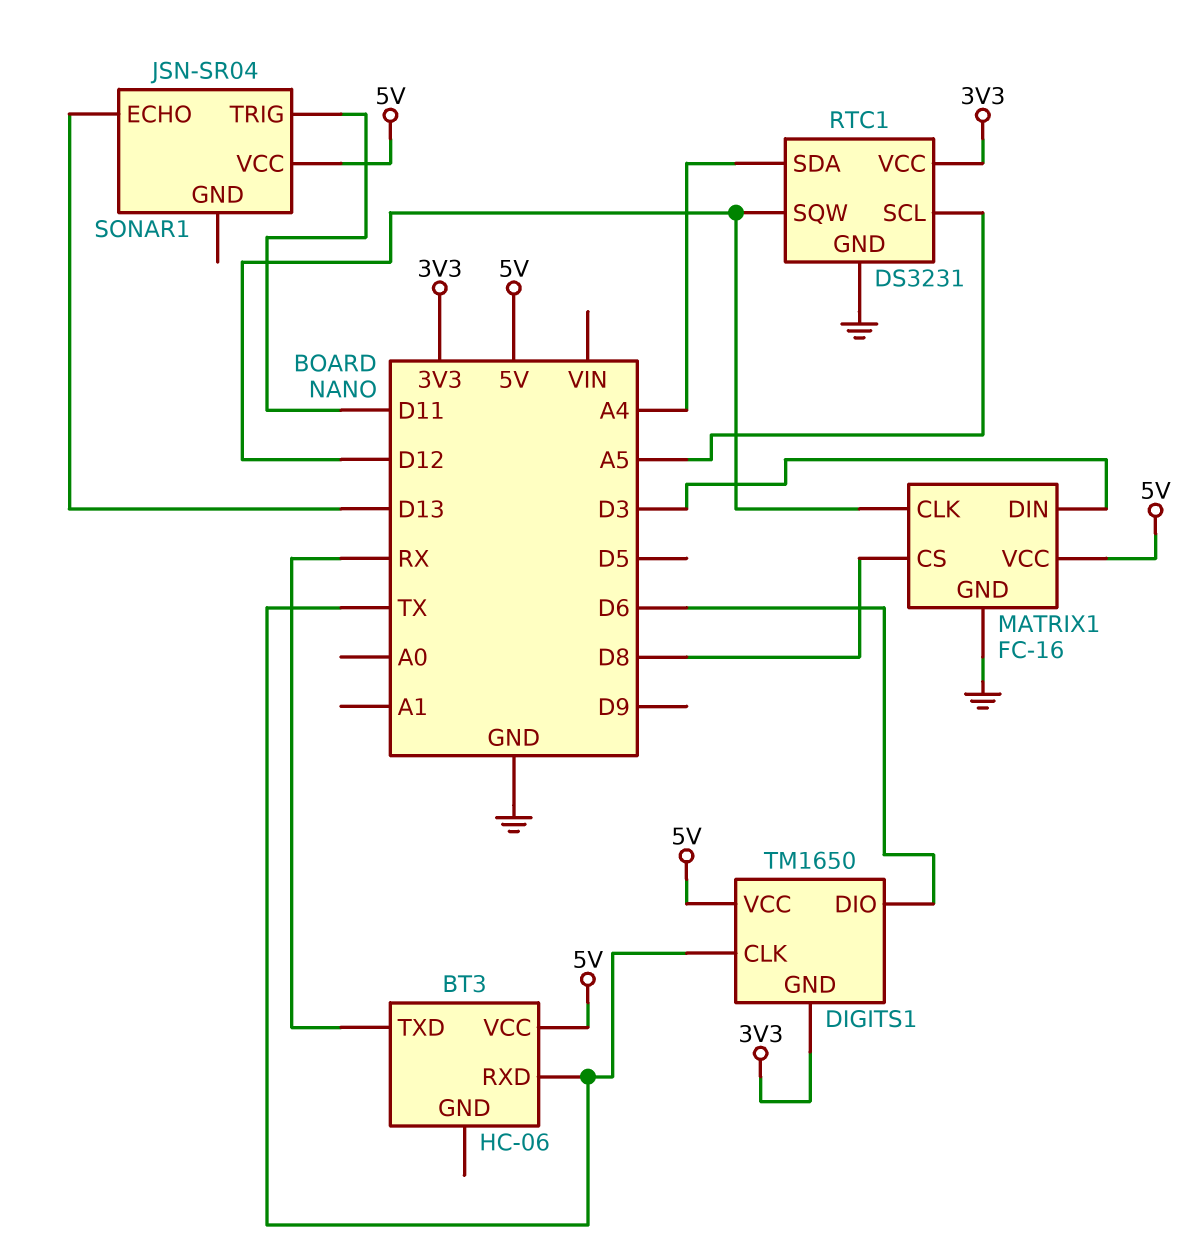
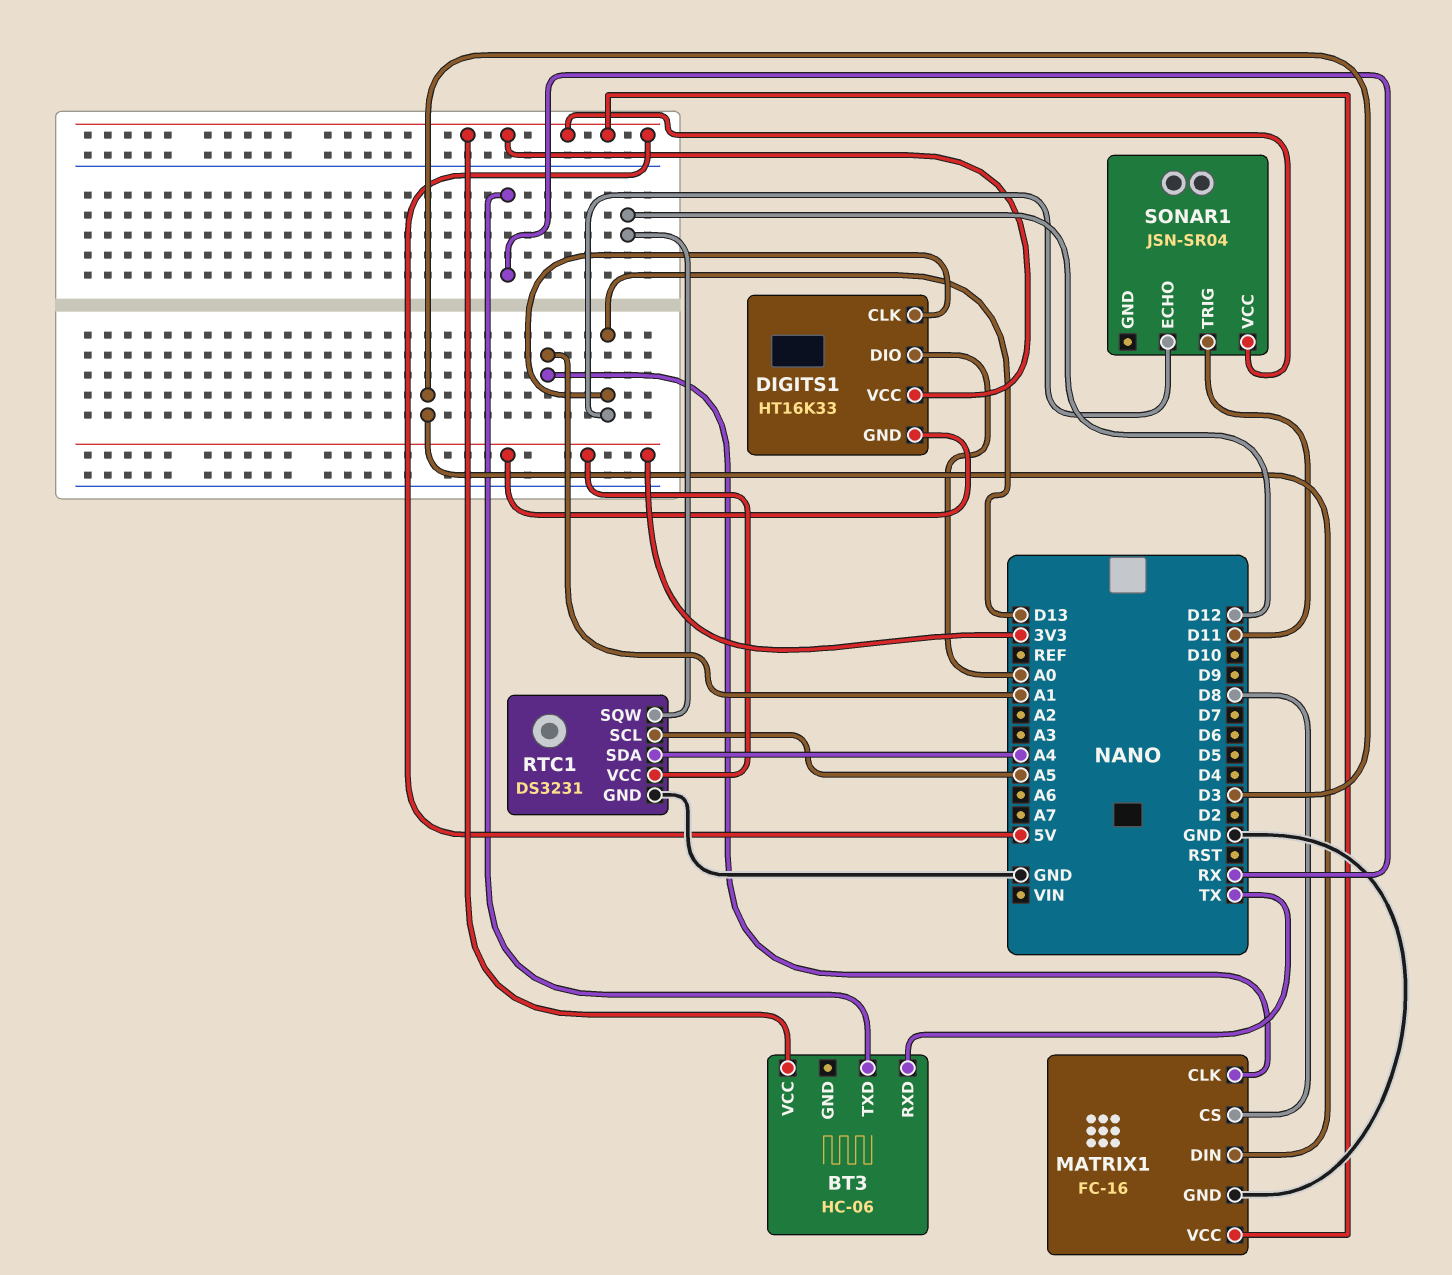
DIGITS1: TM1650 -> HT16K33
DIGITS1 pin CLK: TX -> D13
DIGITS1 pin DIO: D6 -> A0
MATRIX1 pin CLK: D12 -> A1

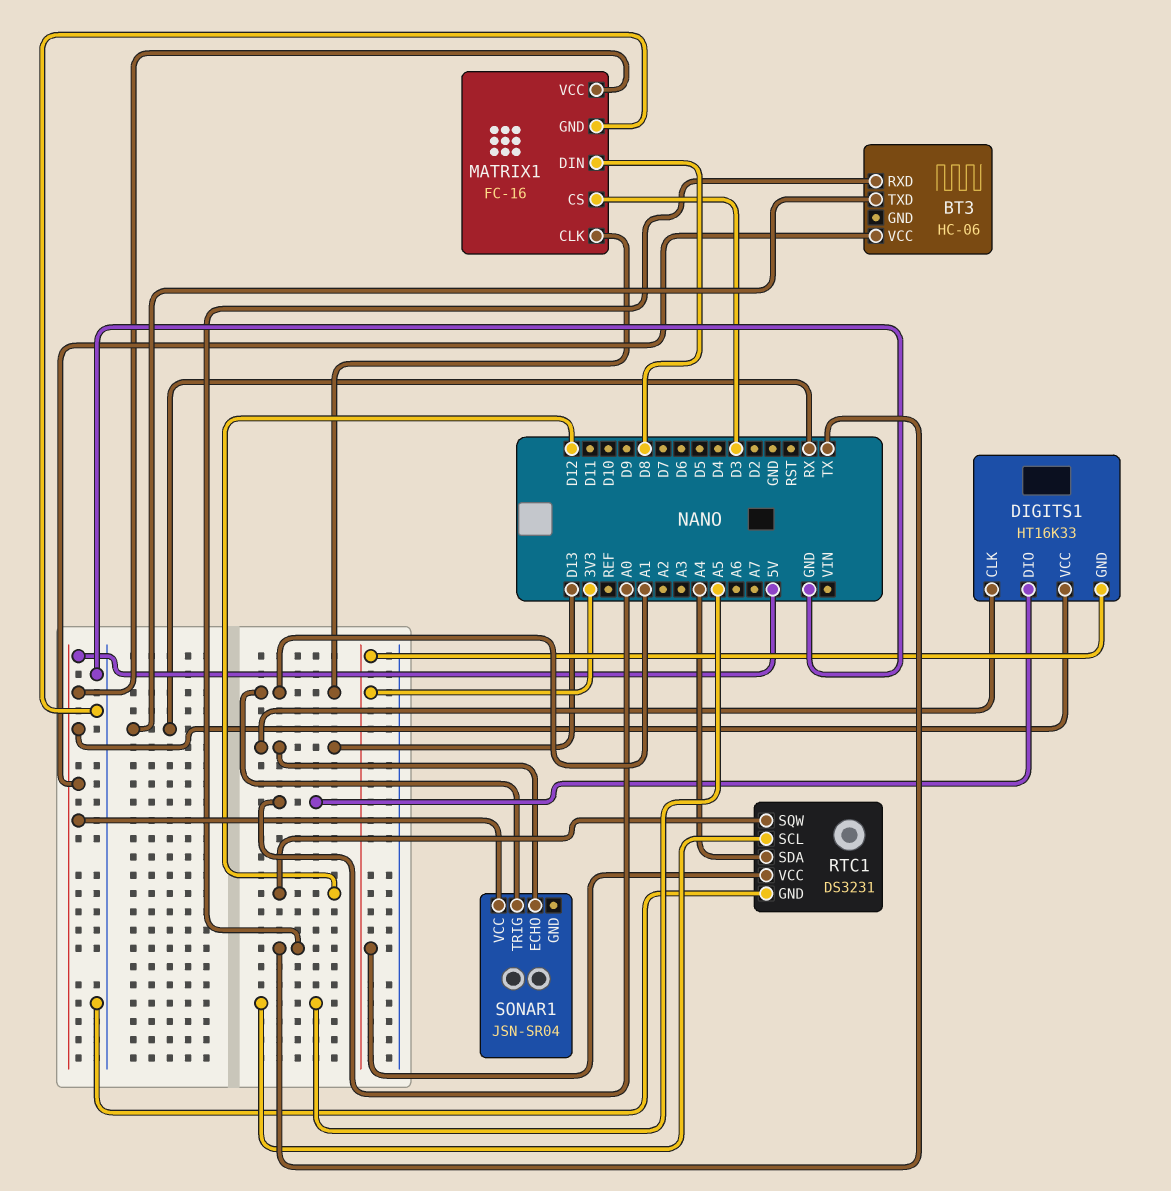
MATRIX1 pin CS: D8 -> D3
MATRIX1 pin DIN: D3 -> D8
SONAR1 pin TRIG: D11 -> A1

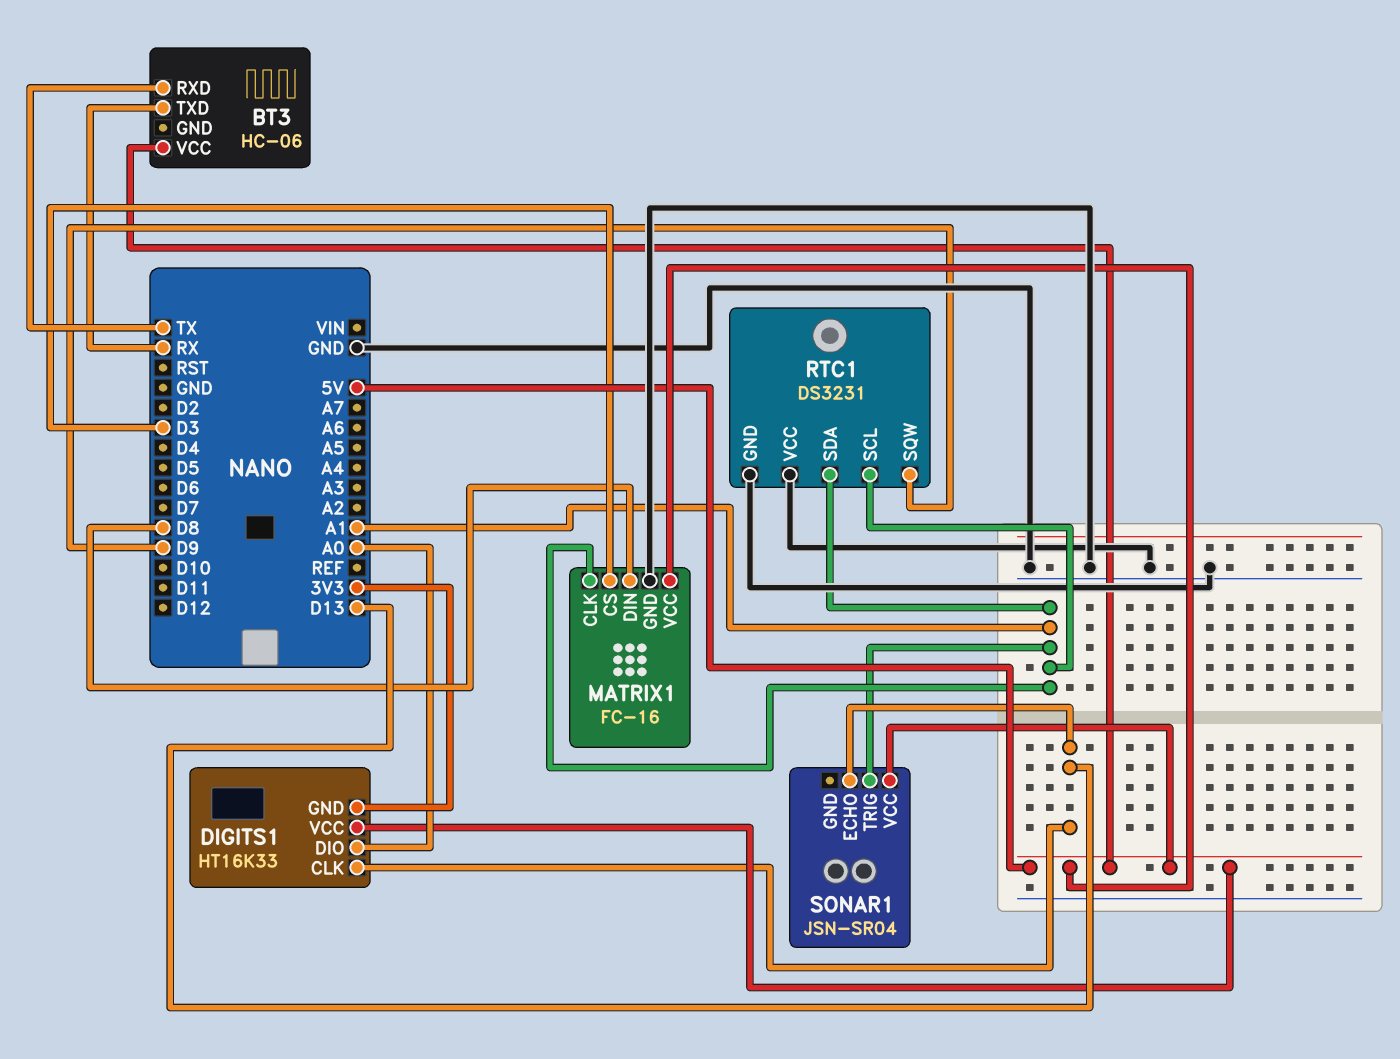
RTC1 pin SCL: A5 -> A1
RTC1 pin SDA: A4 -> A1
RTC1 pin SQW: D12 -> D9
RTC1 pin VCC: 3V3 -> GND

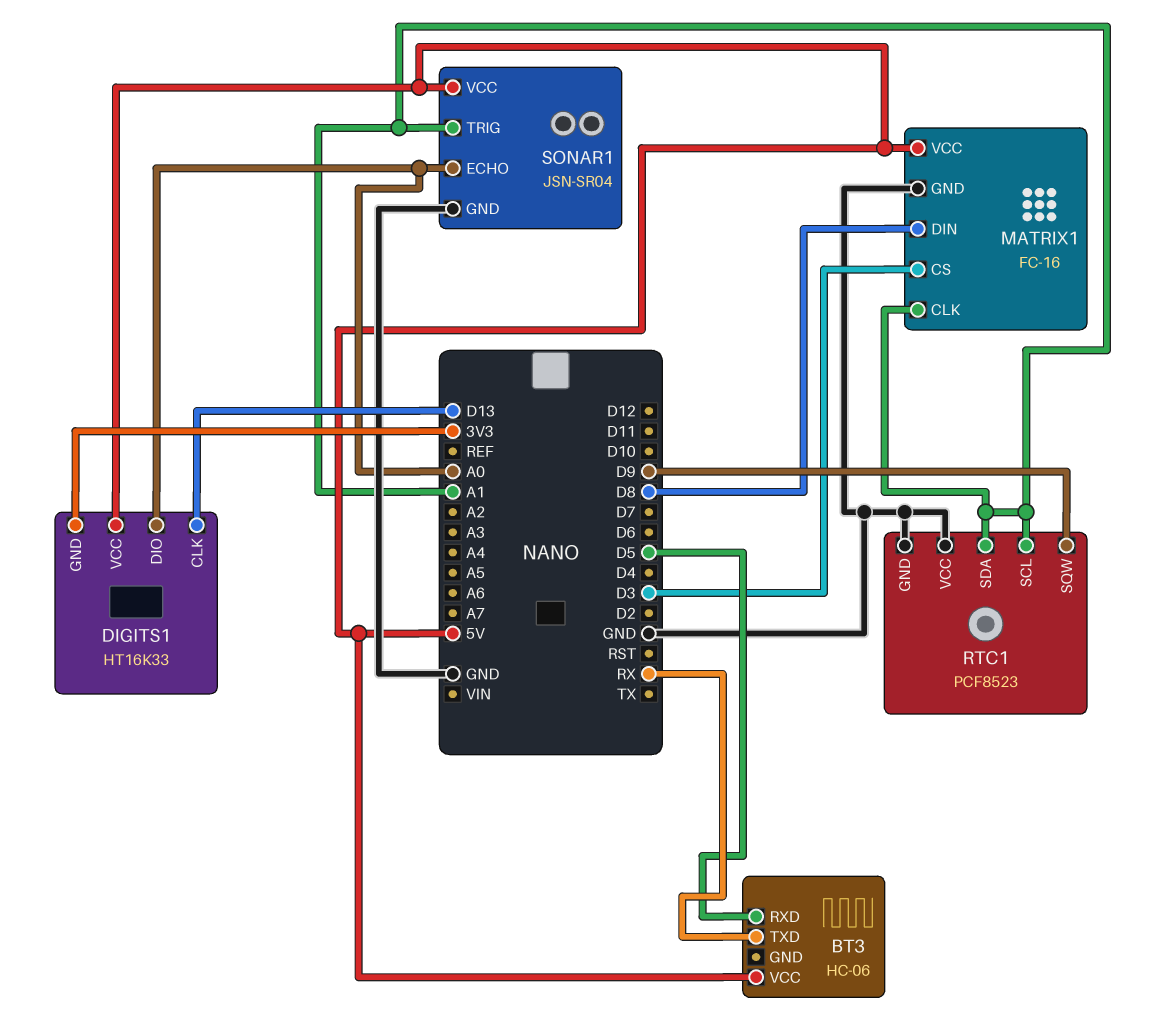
BT3 pin RXD: TX -> D5
RTC1: DS3231 -> PCF8523
SONAR1 pin ECHO: D13 -> A0
SONAR1 pin GND: none -> GND

